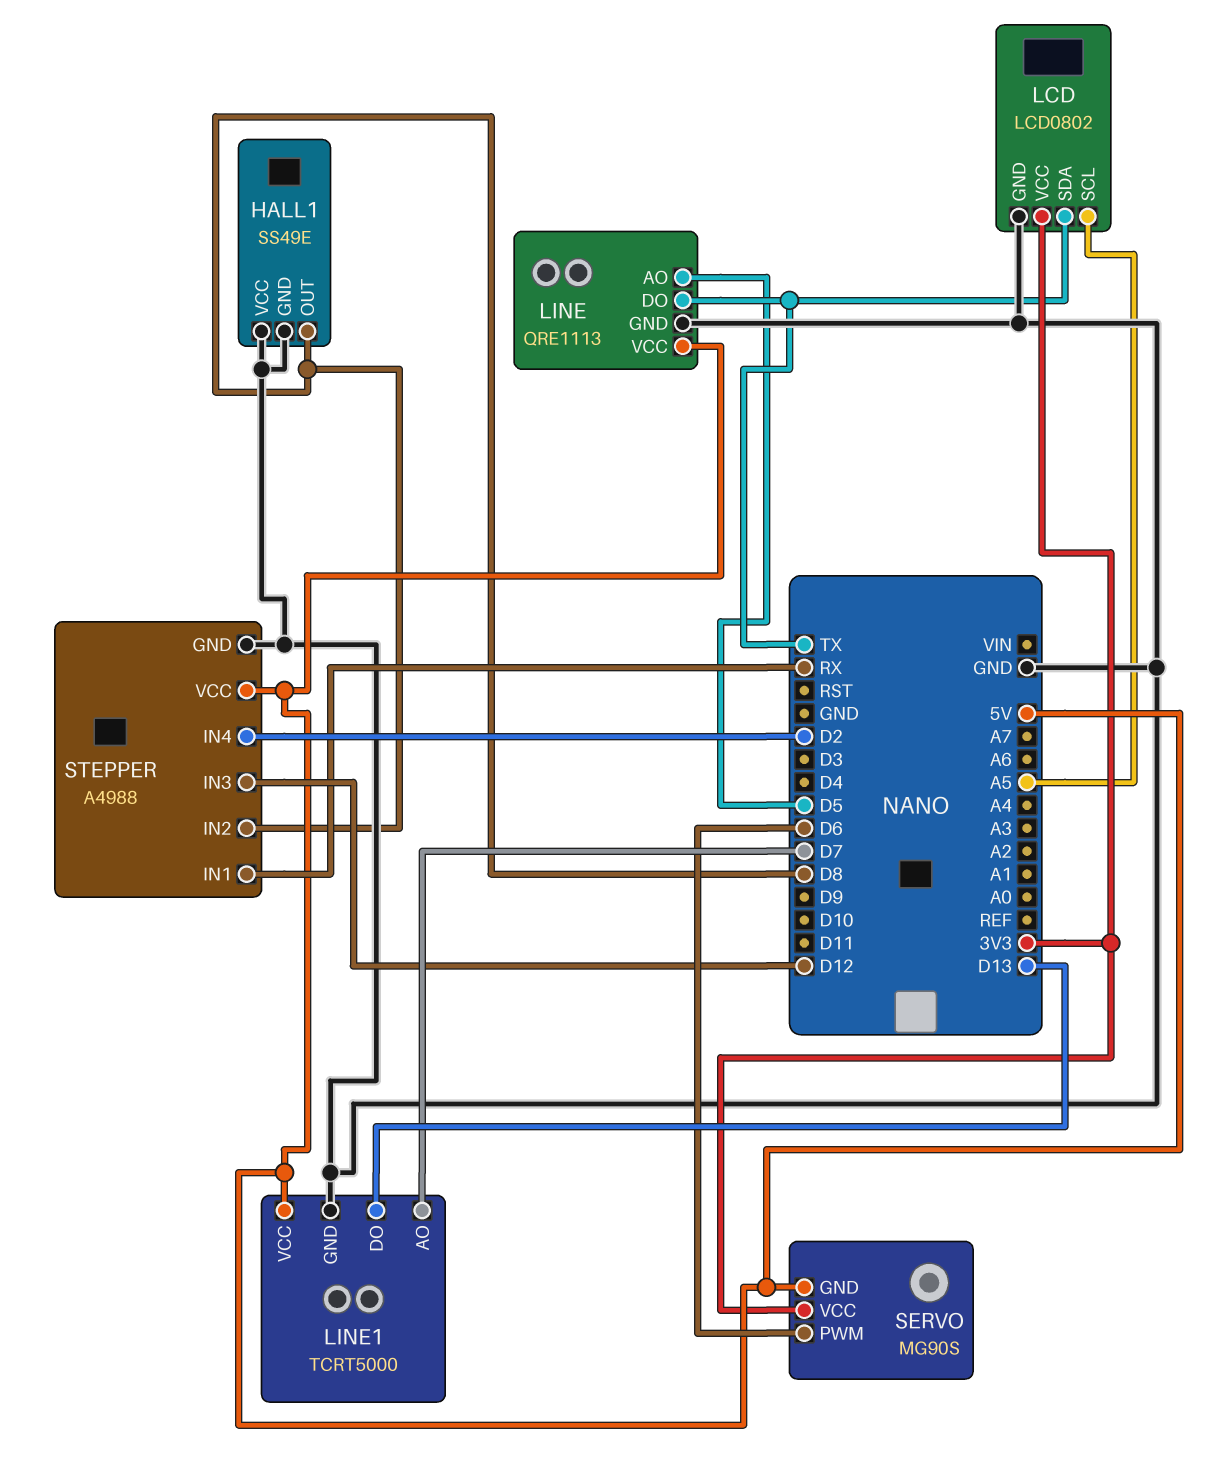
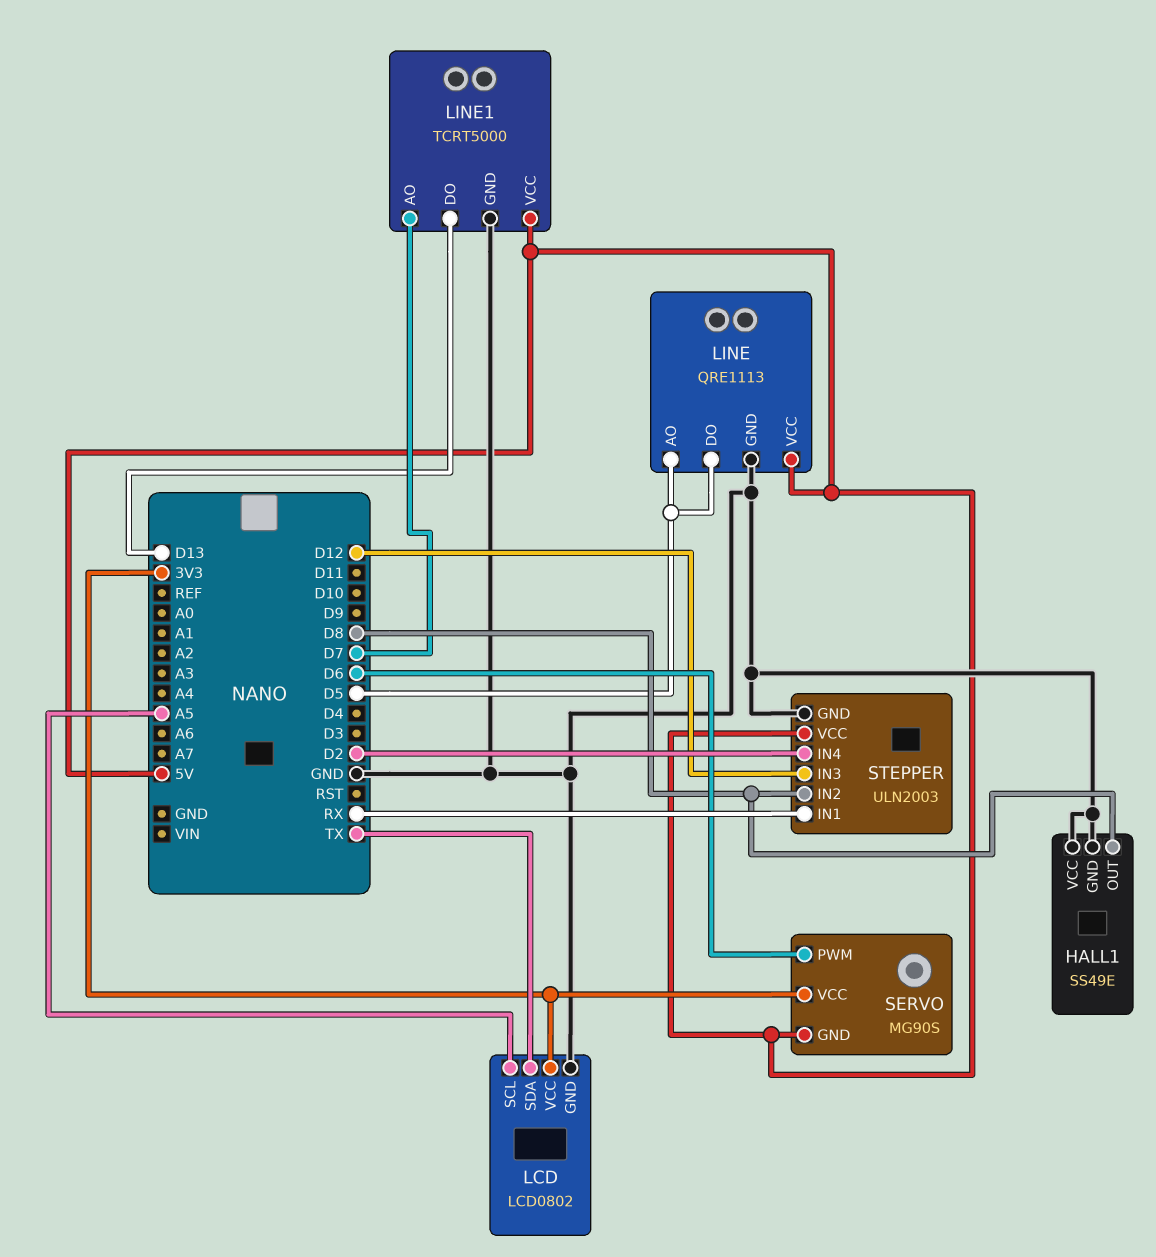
LINE pin DO: TX -> D5
STEPPER: A4988 -> ULN2003

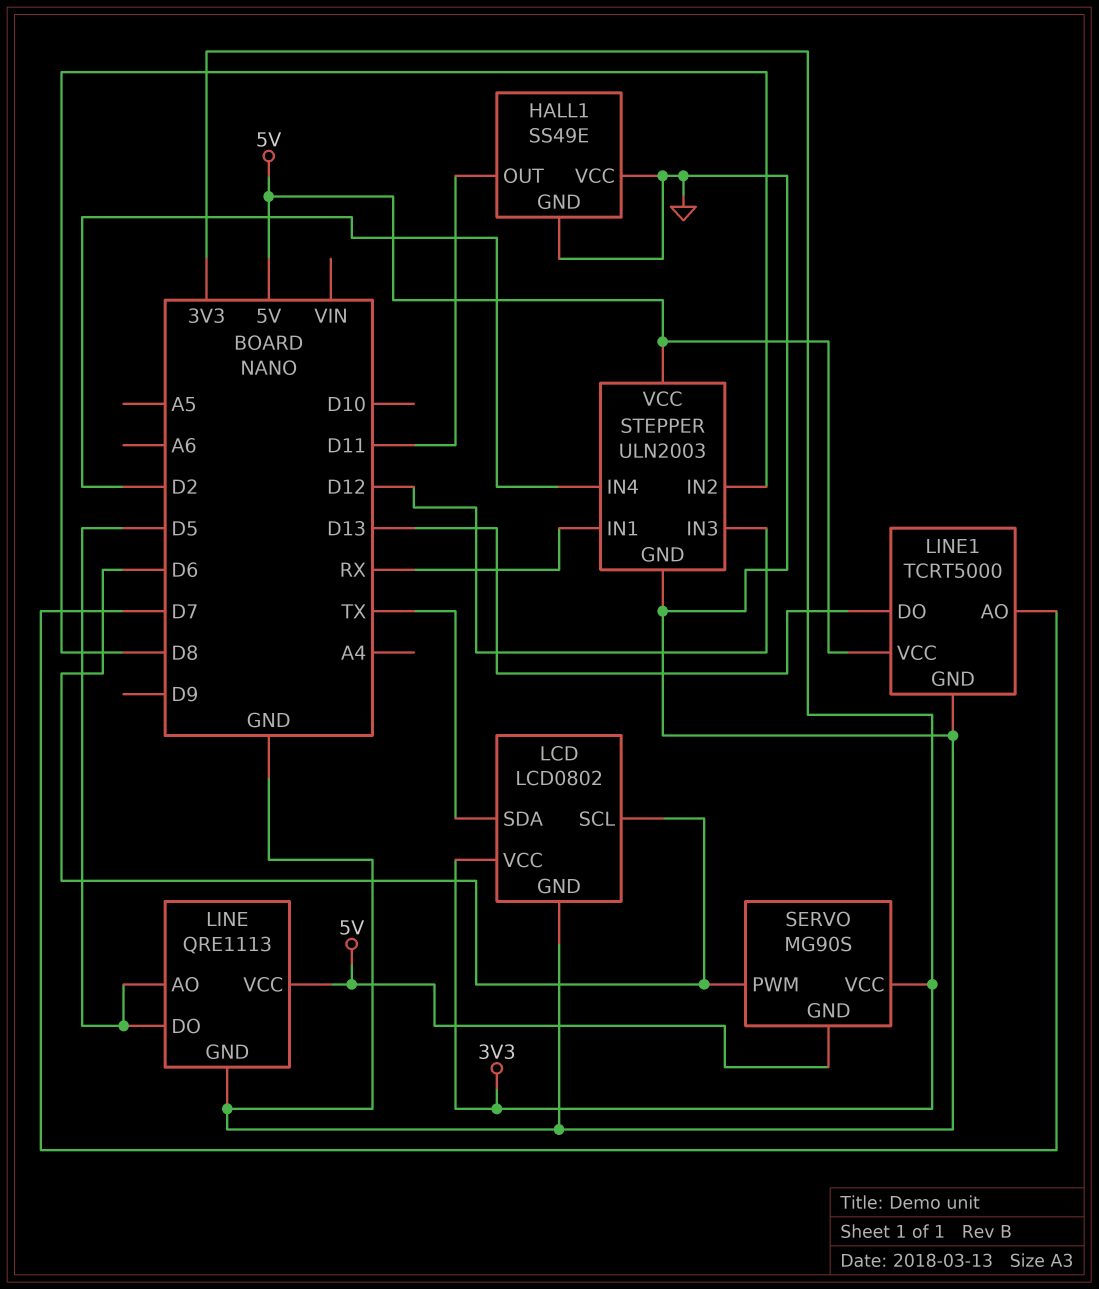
HALL1 pin OUT: D8 -> D11
LCD pin SCL: A5 -> D6

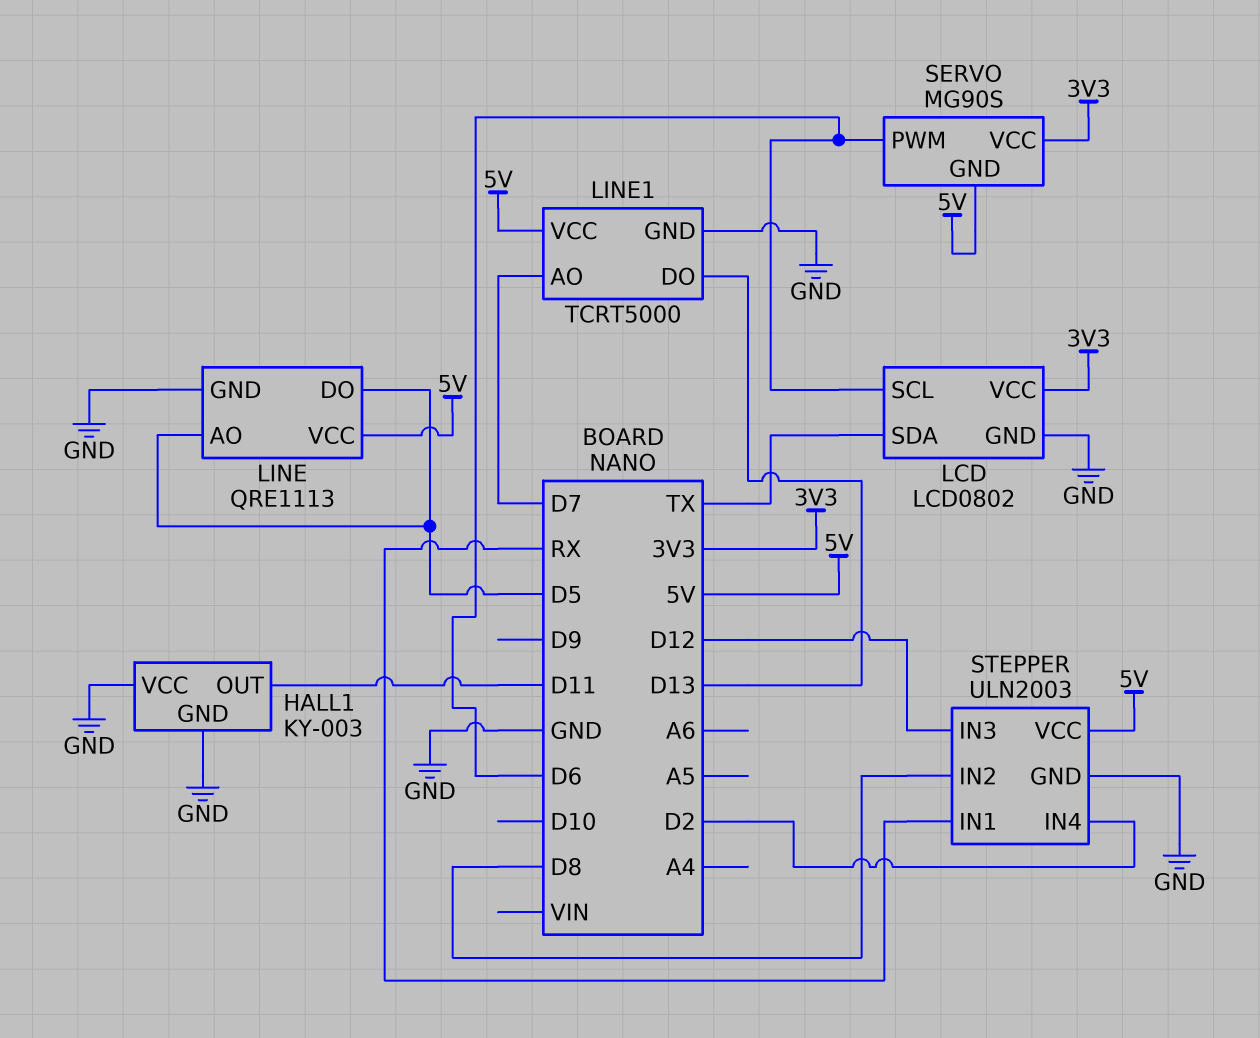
HALL1: SS49E -> KY-003

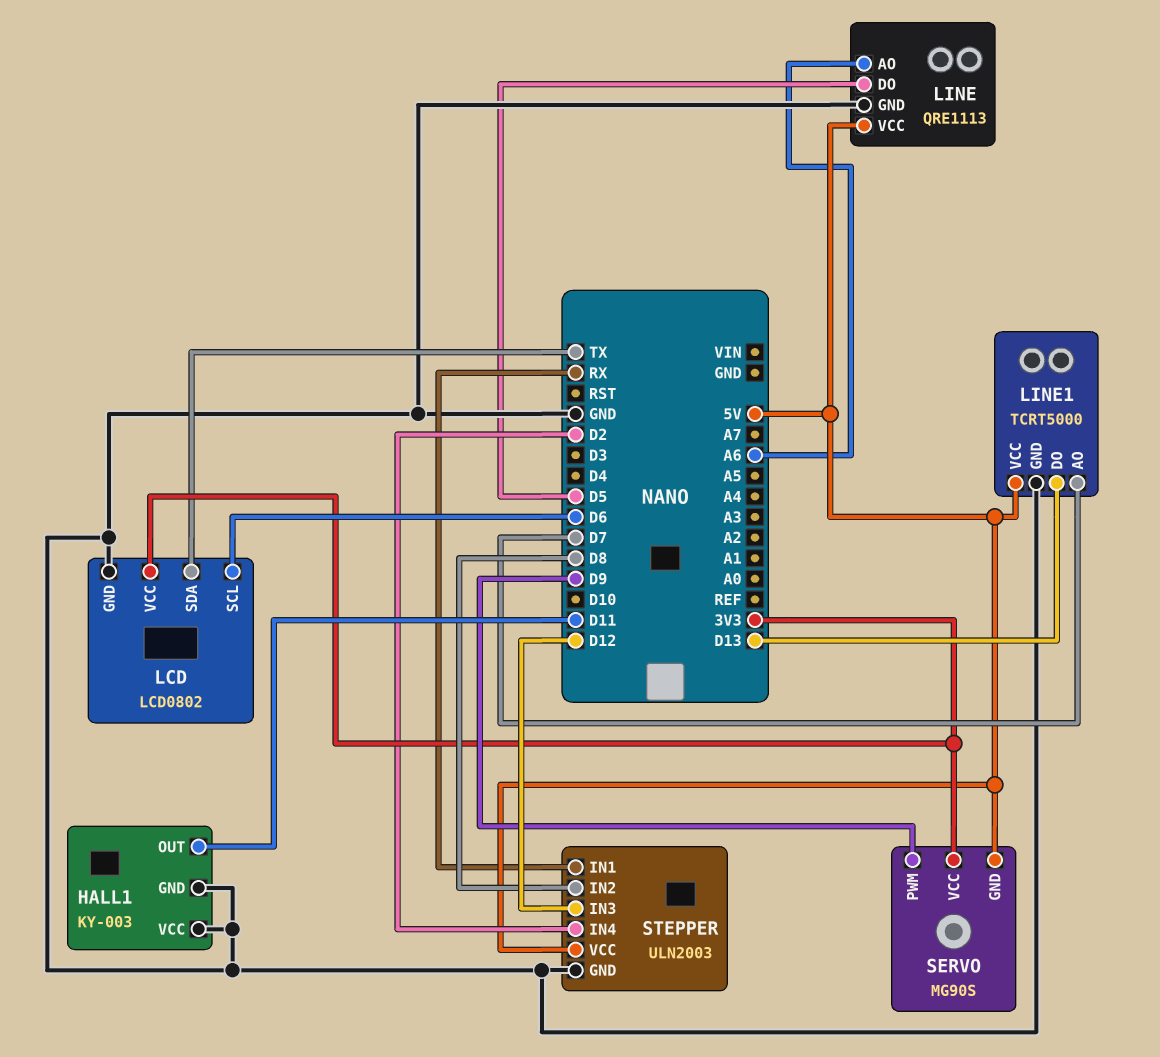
LINE pin AO: D5 -> A6
SERVO pin PWM: D6 -> D9

